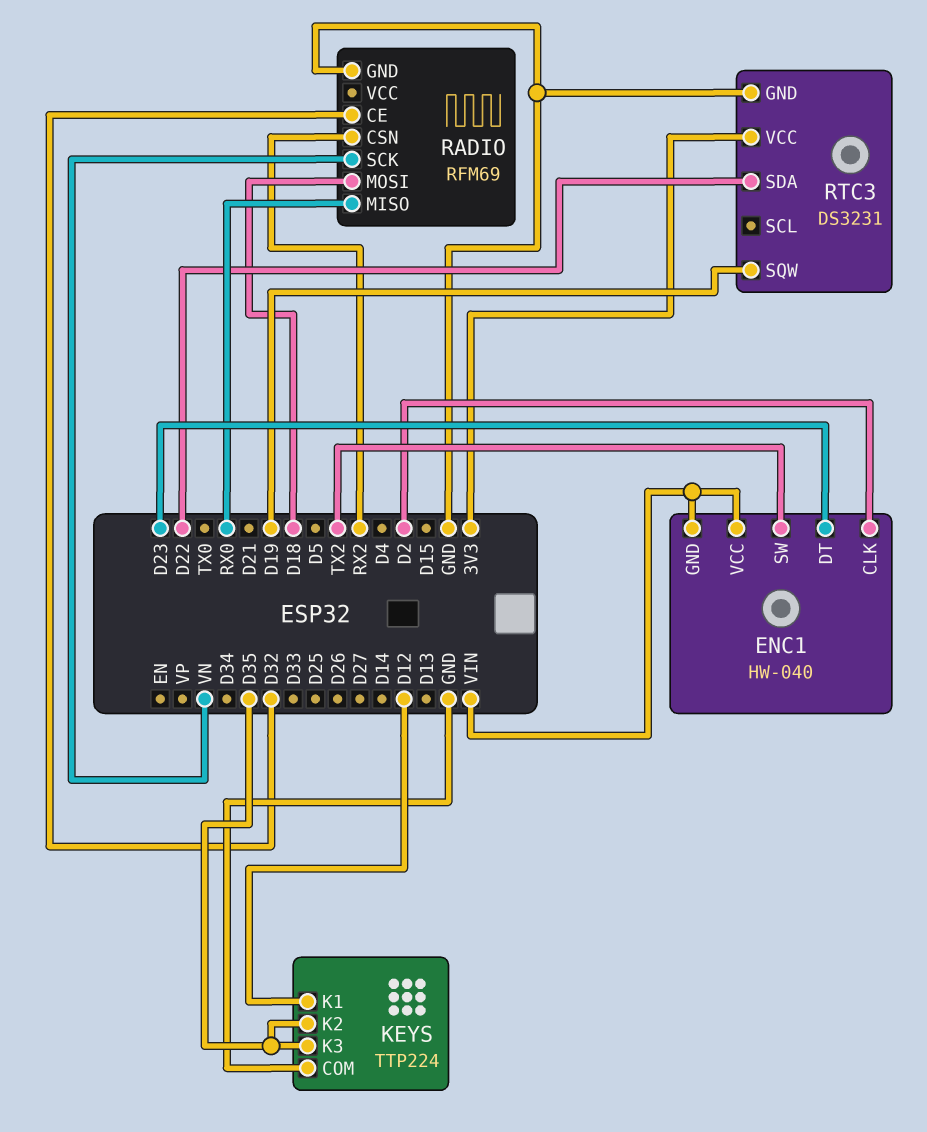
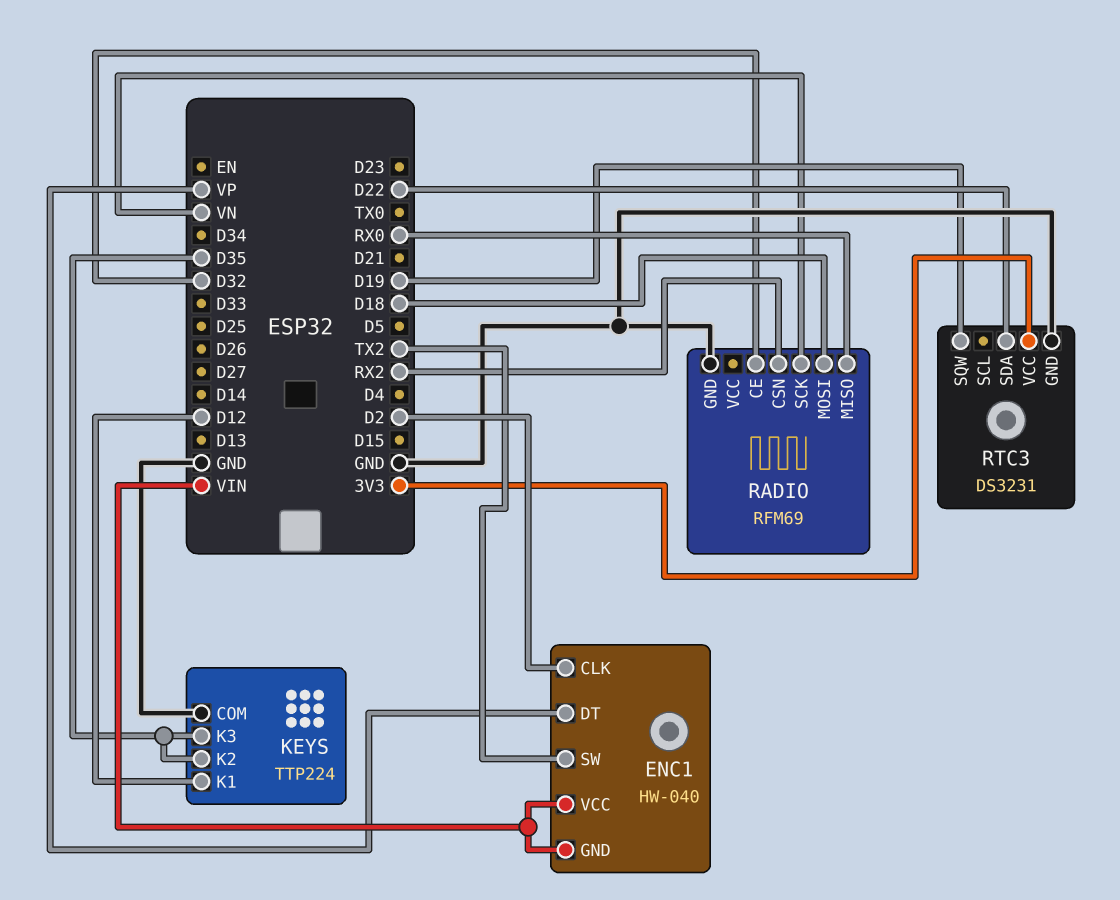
ENC1 pin DT: D23 -> VP

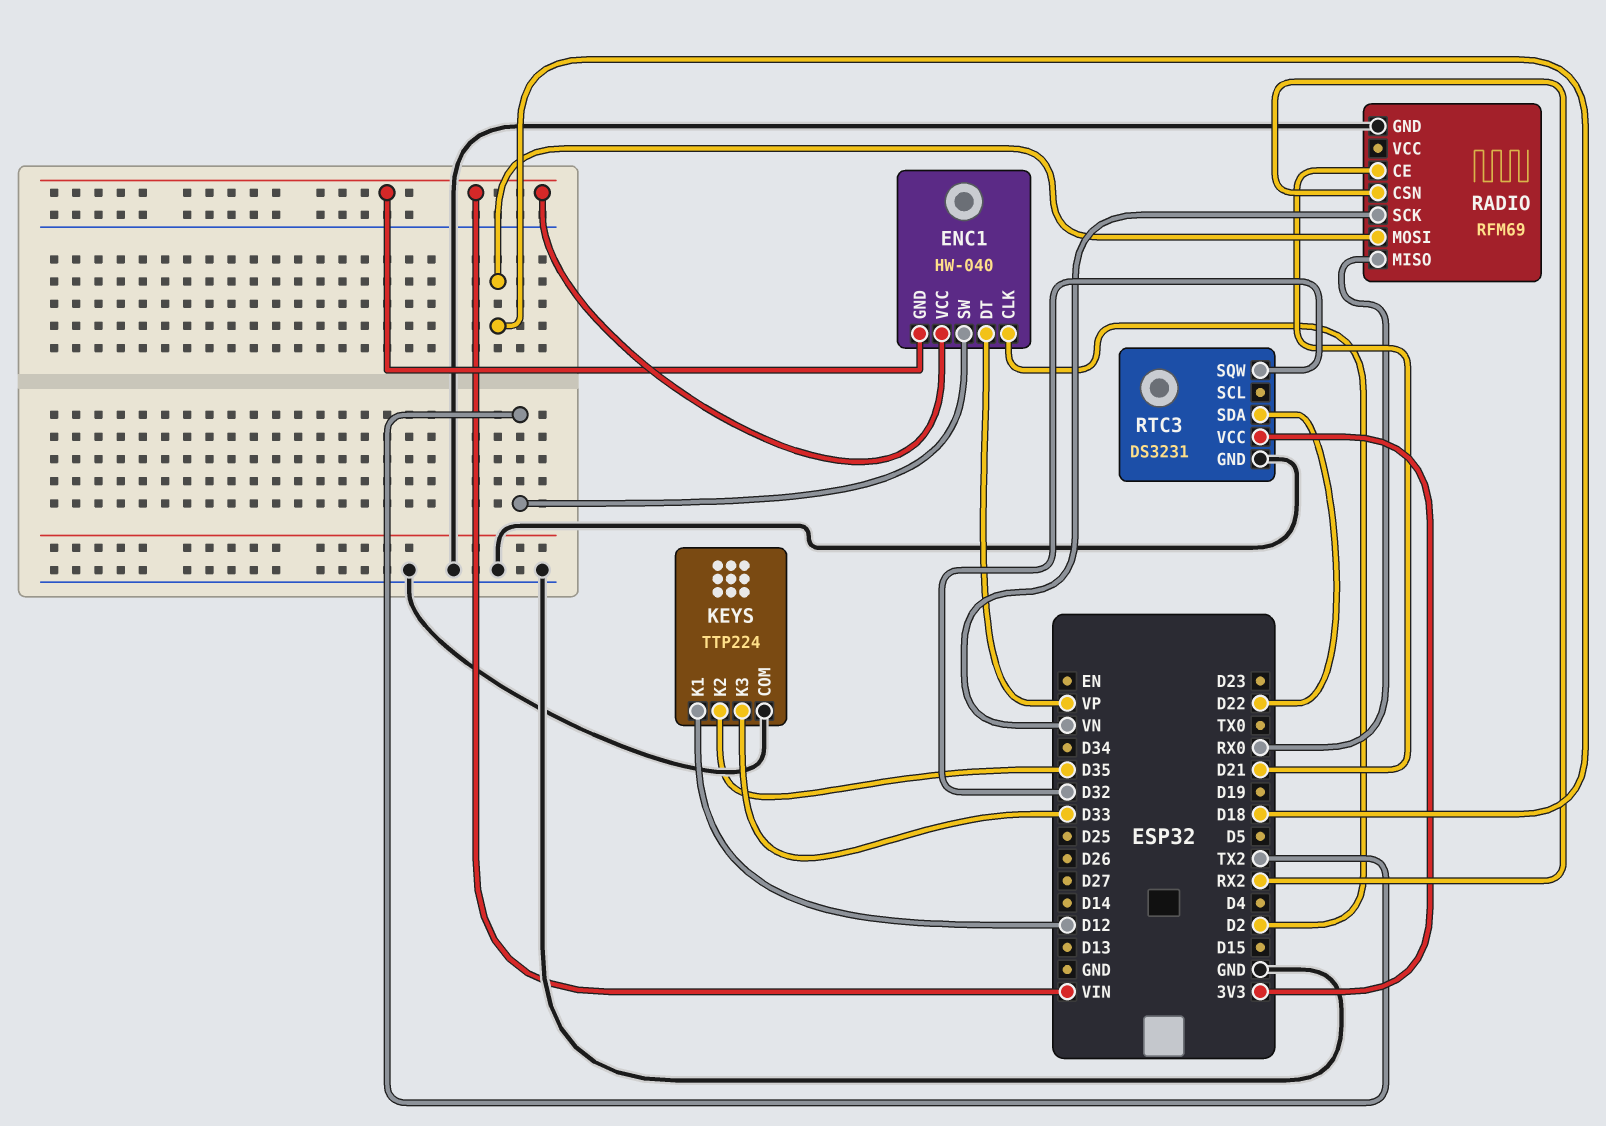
KEYS pin K3: D35 -> D33
RADIO pin CE: D32 -> D21
RTC3 pin SQW: D19 -> D32

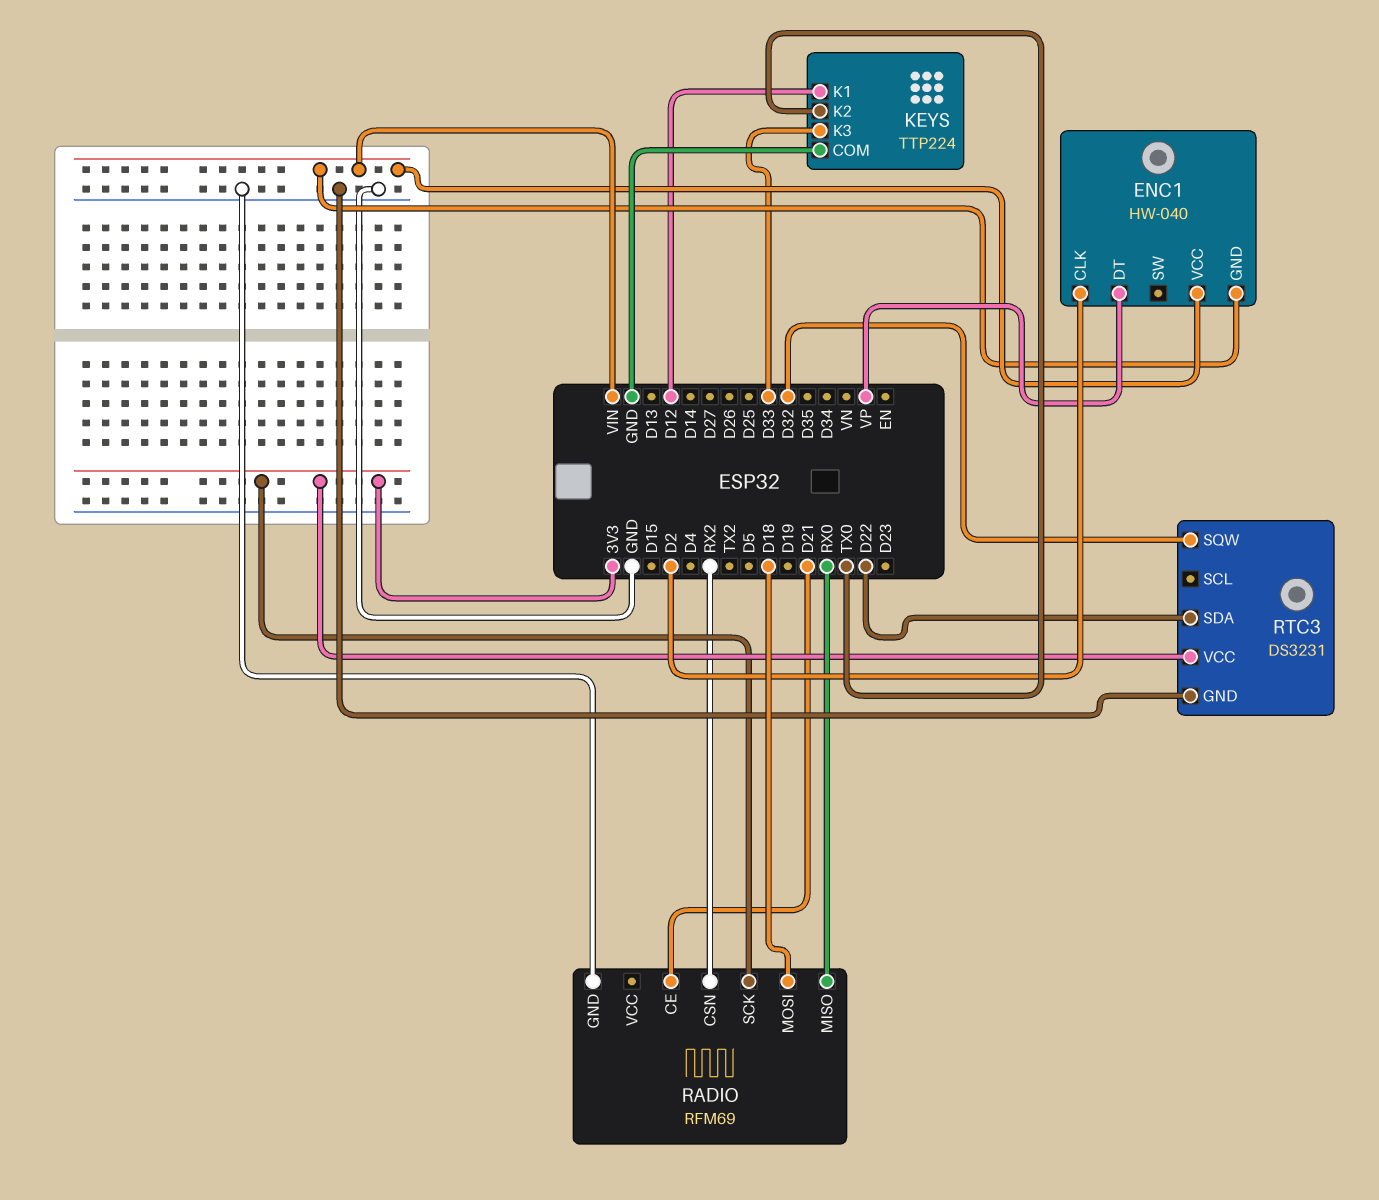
ENC1 pin SW: TX2 -> none
KEYS pin K2: D35 -> TX0
RADIO pin SCK: VN -> 3V3

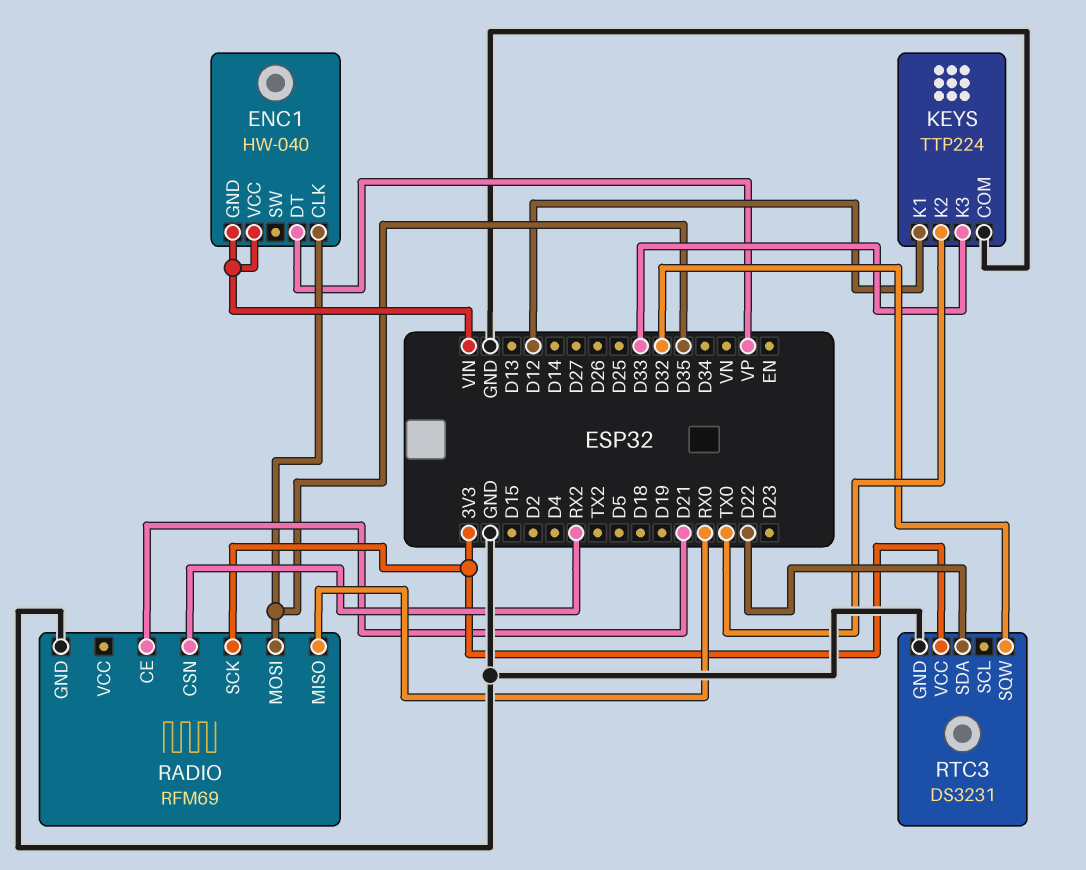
ENC1 pin CLK: D2 -> D35
RADIO pin MOSI: D18 -> D35

